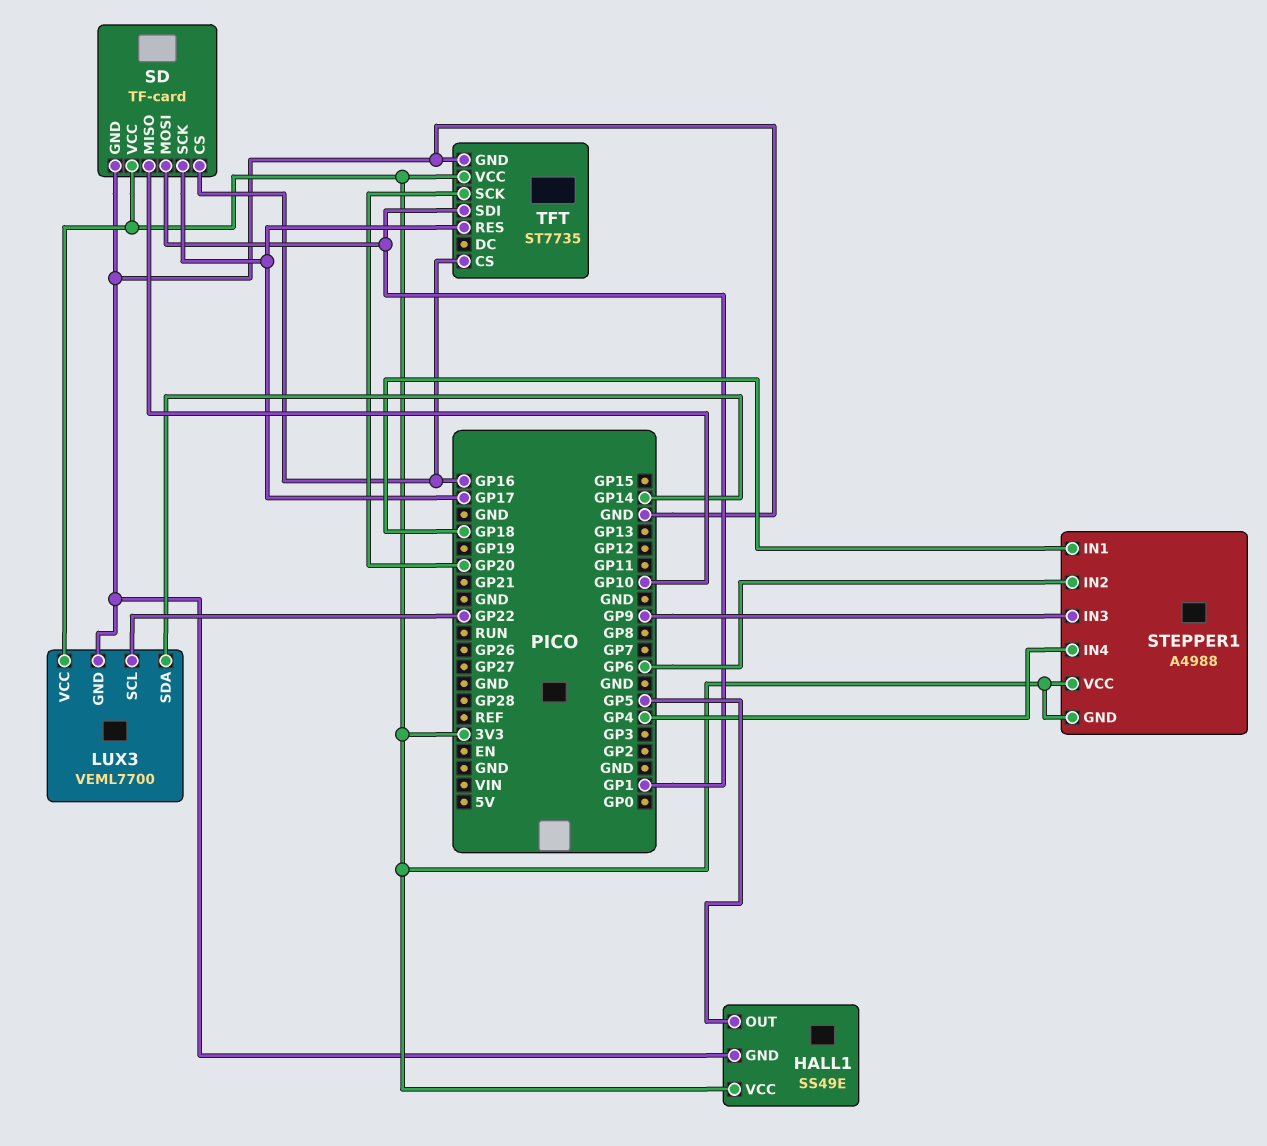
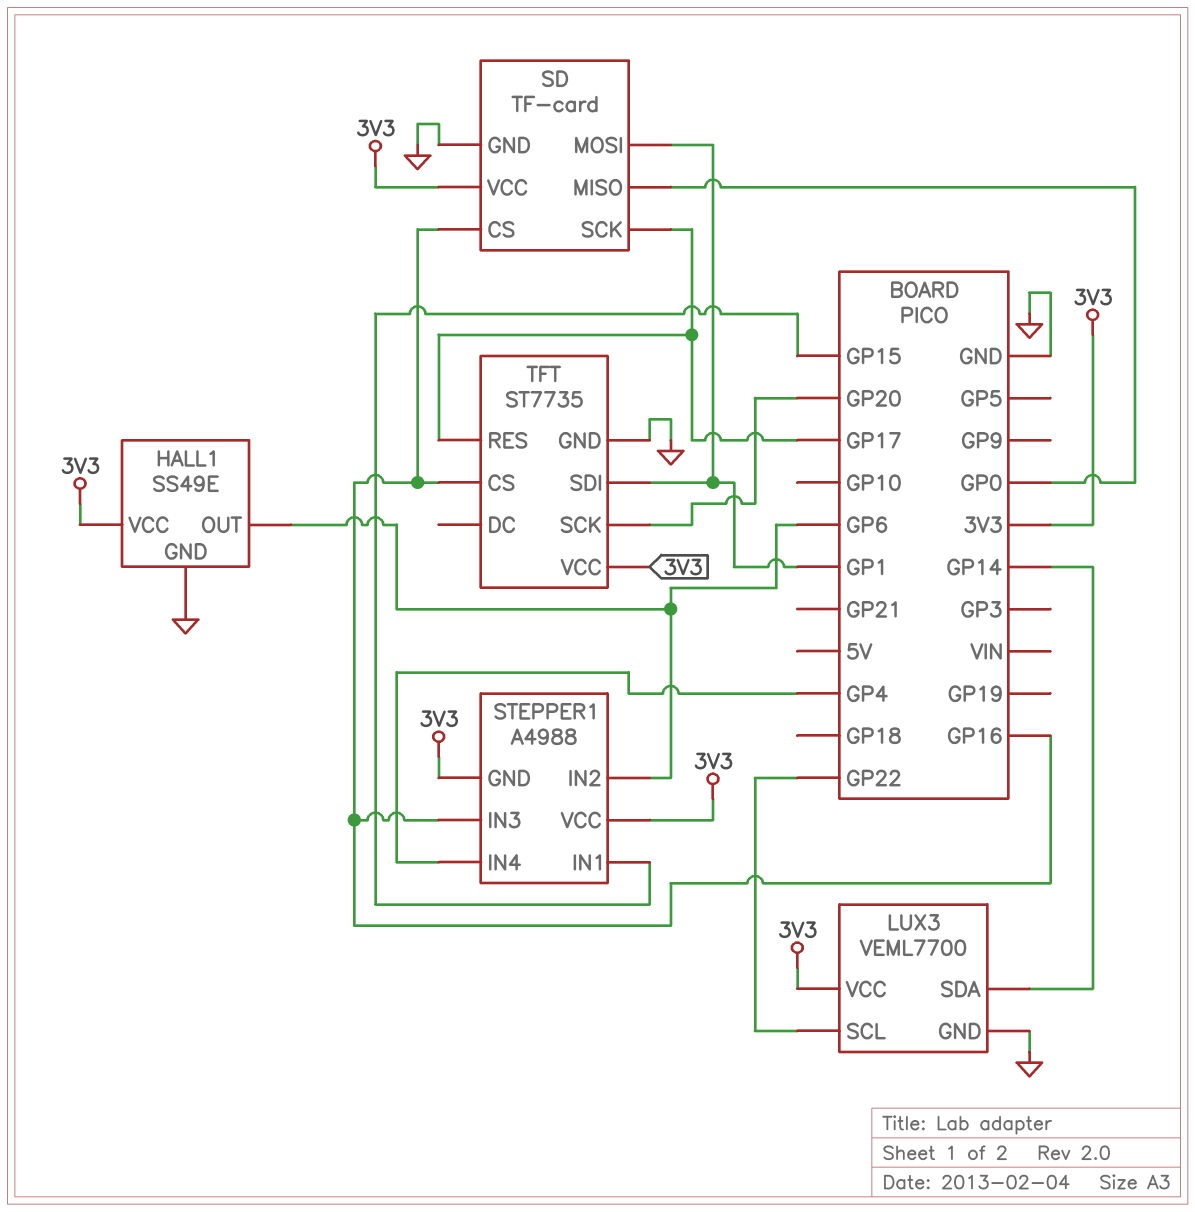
HALL1 pin OUT: GP5 -> GP6
SD pin MISO: GP10 -> GP0
STEPPER1 pin IN1: GP18 -> GP15
STEPPER1 pin IN3: GP9 -> GP16

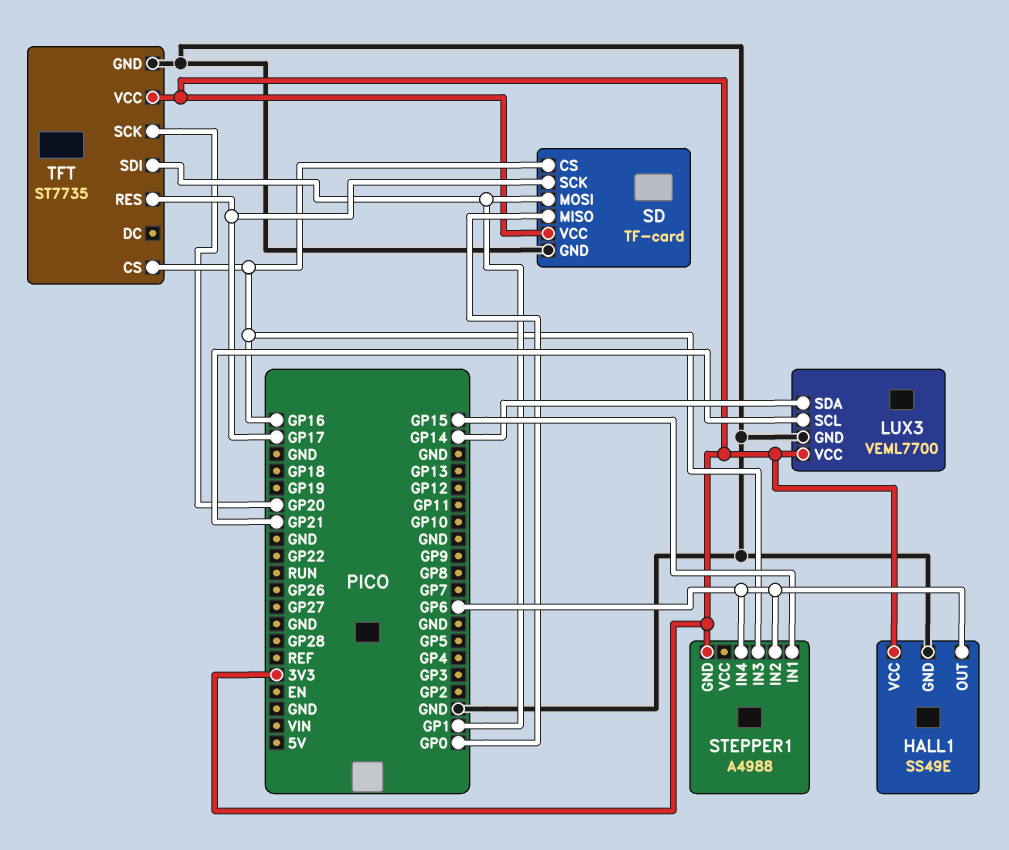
LUX3 pin SCL: GP22 -> GP21
STEPPER1 pin IN4: GP4 -> GP6
STEPPER1 pin VCC: 3V3 -> none

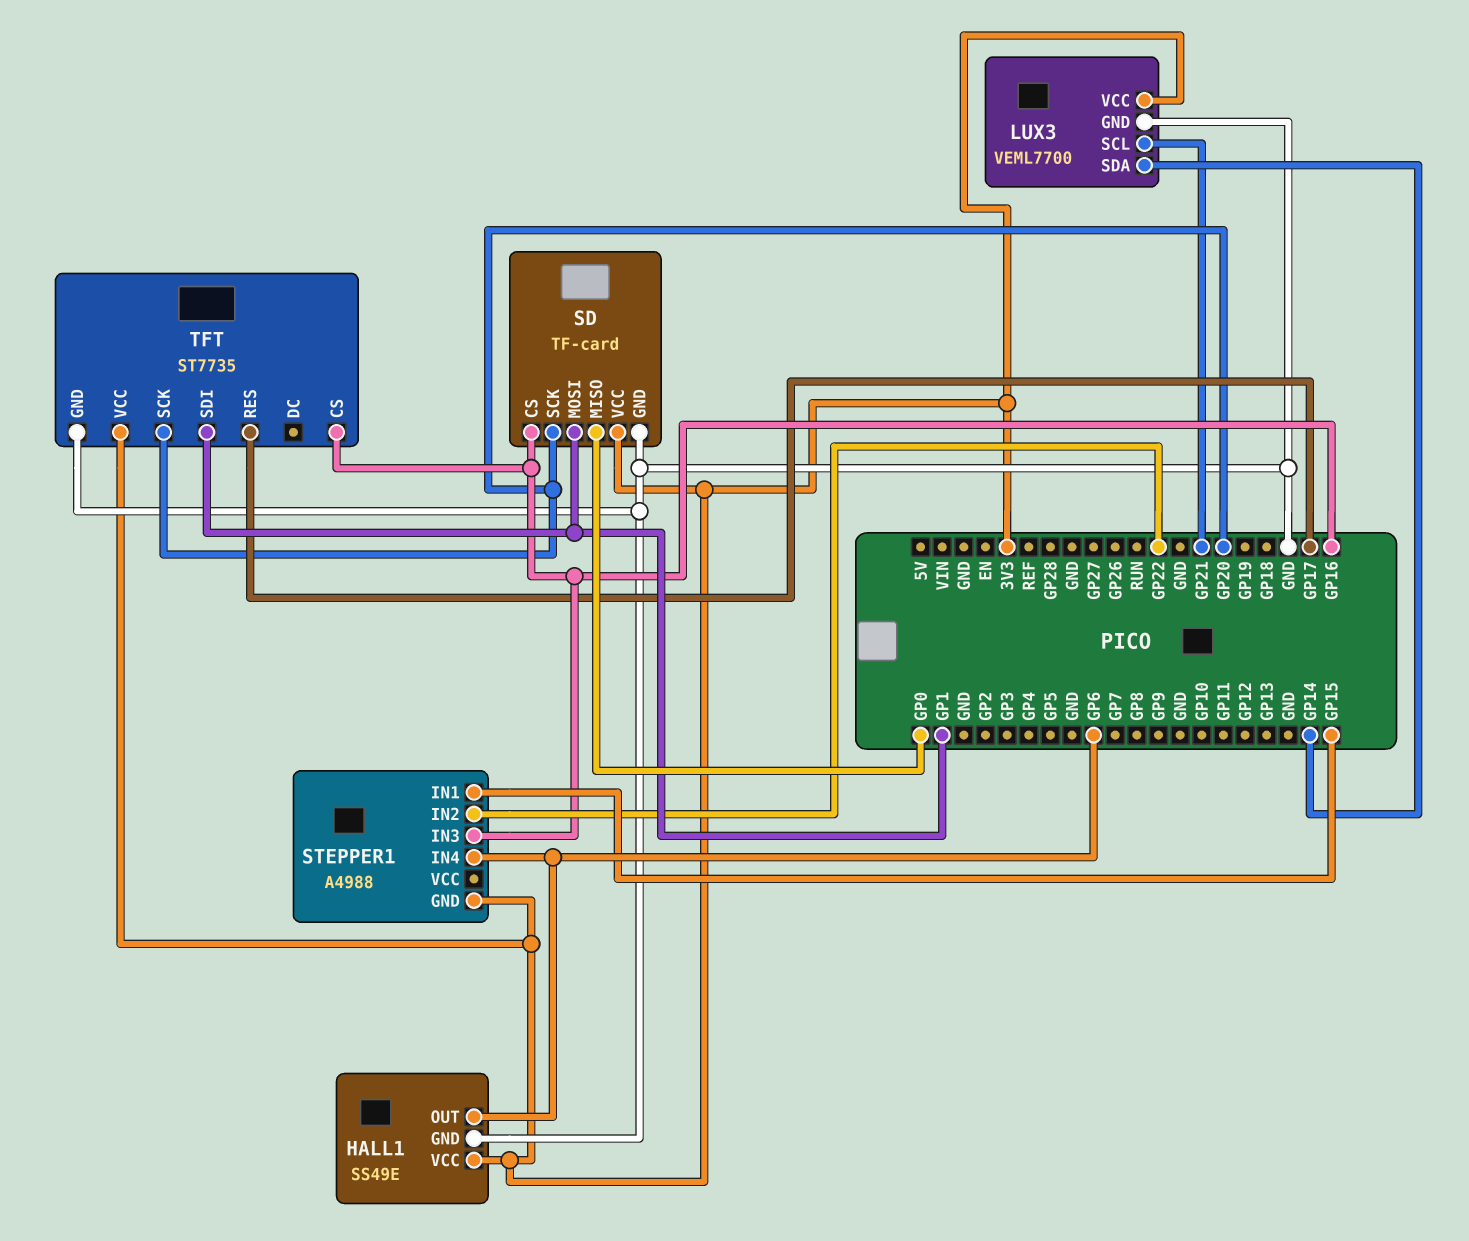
SD pin SCK: GP17 -> GP20
STEPPER1 pin IN2: GP6 -> GP22

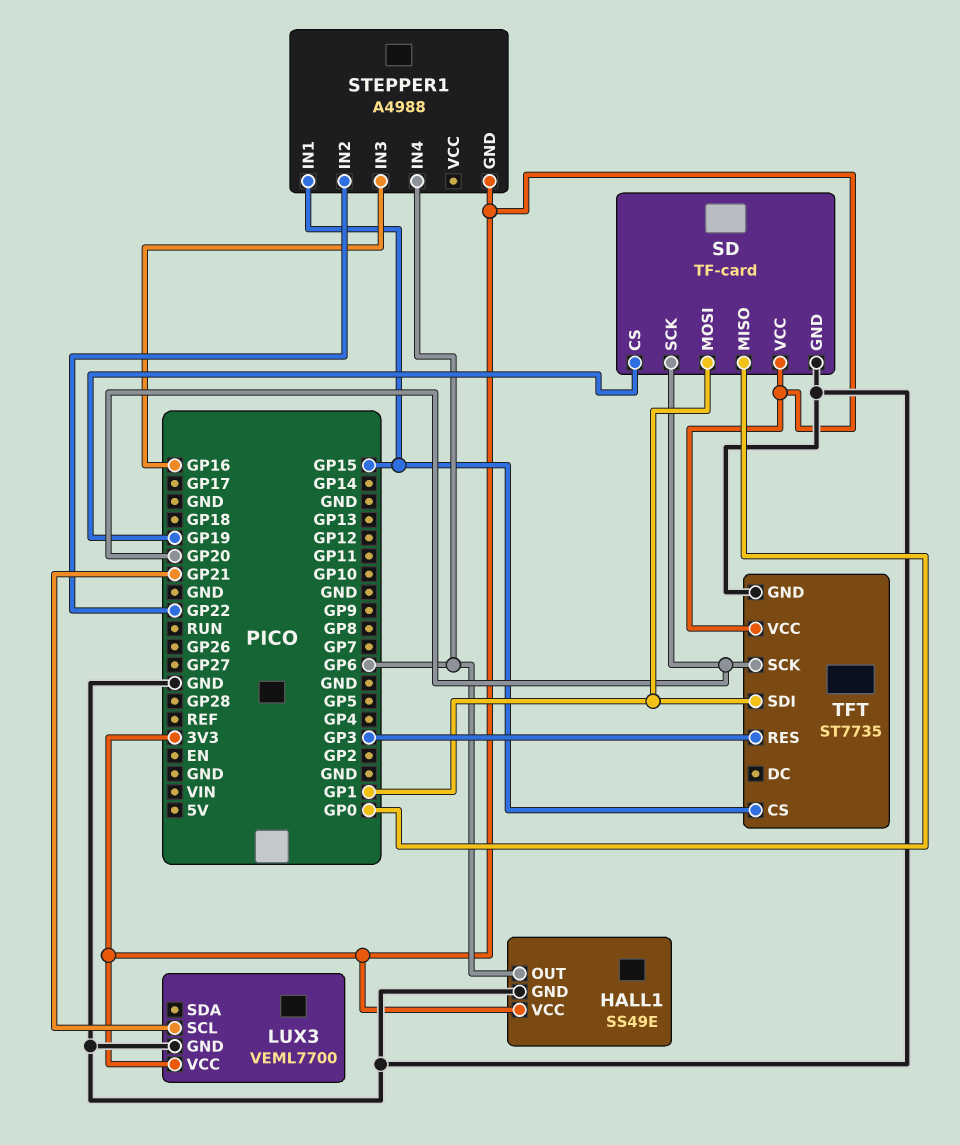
LUX3 pin SDA: GP14 -> none
SD pin CS: GP16 -> GP19
TFT pin CS: GP16 -> GP15
TFT pin RES: GP17 -> GP3

